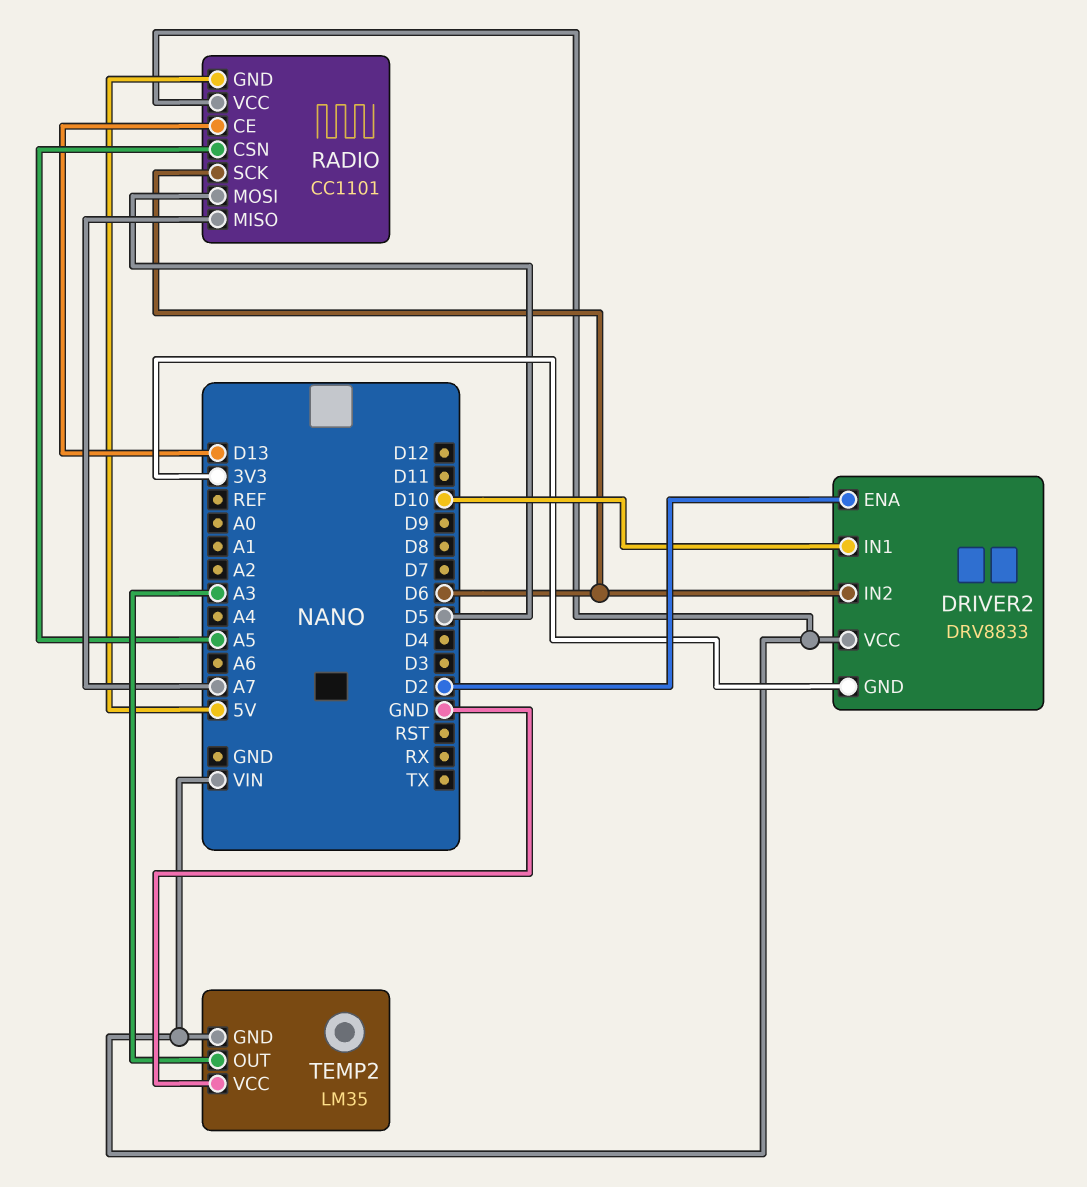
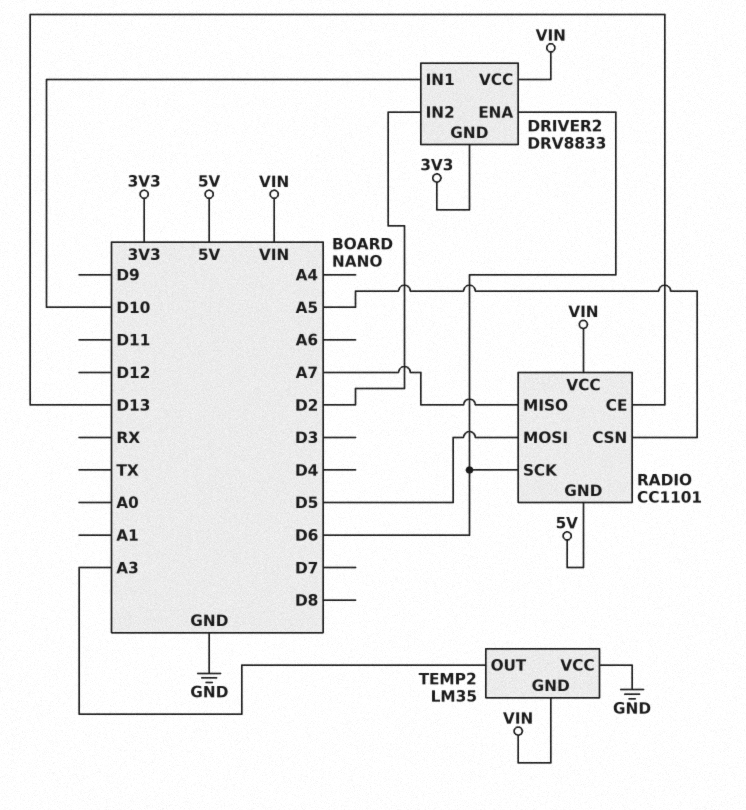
DRIVER2 pin ENA: D2 -> D6
DRIVER2 pin IN2: D6 -> D2

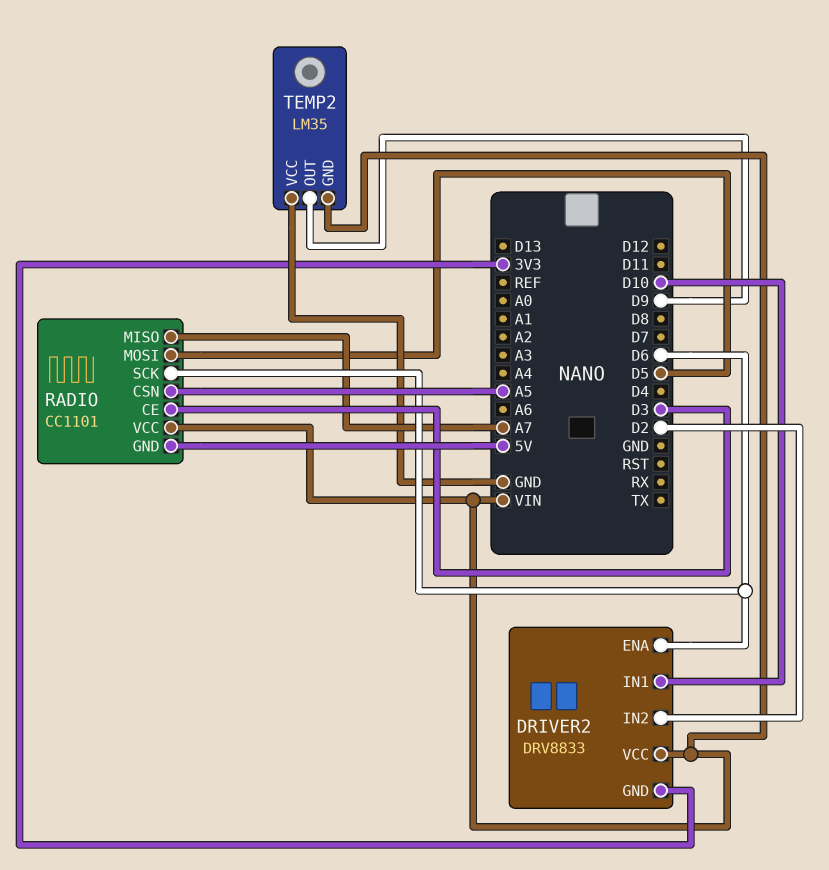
RADIO pin CE: D13 -> D3
TEMP2 pin OUT: A3 -> D9

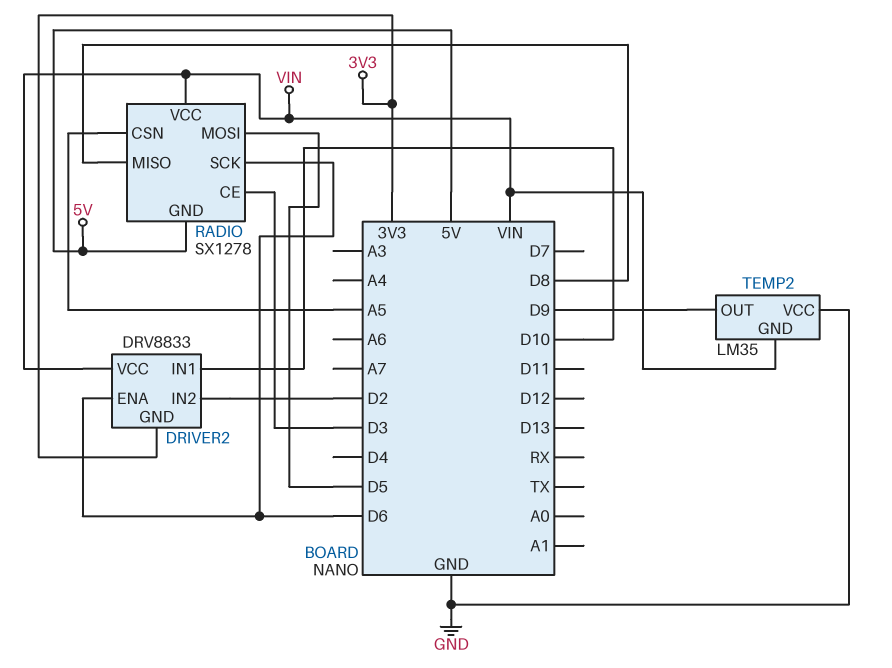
RADIO: CC1101 -> SX1278
RADIO pin MISO: A7 -> D8

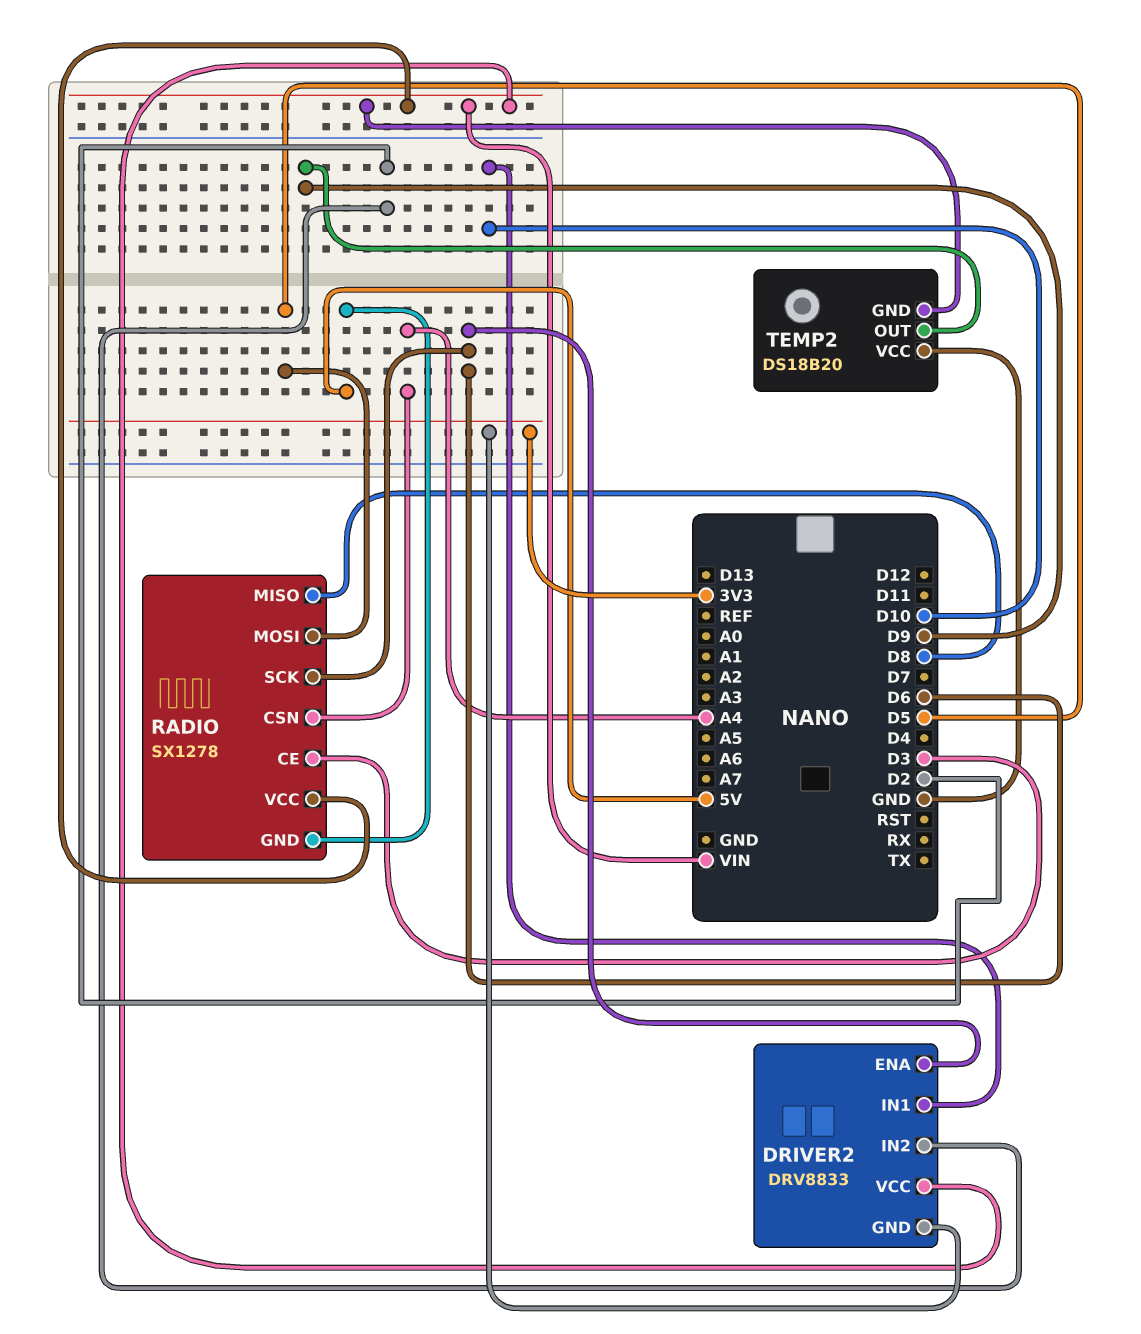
RADIO pin CSN: A5 -> A4
TEMP2: LM35 -> DS18B20

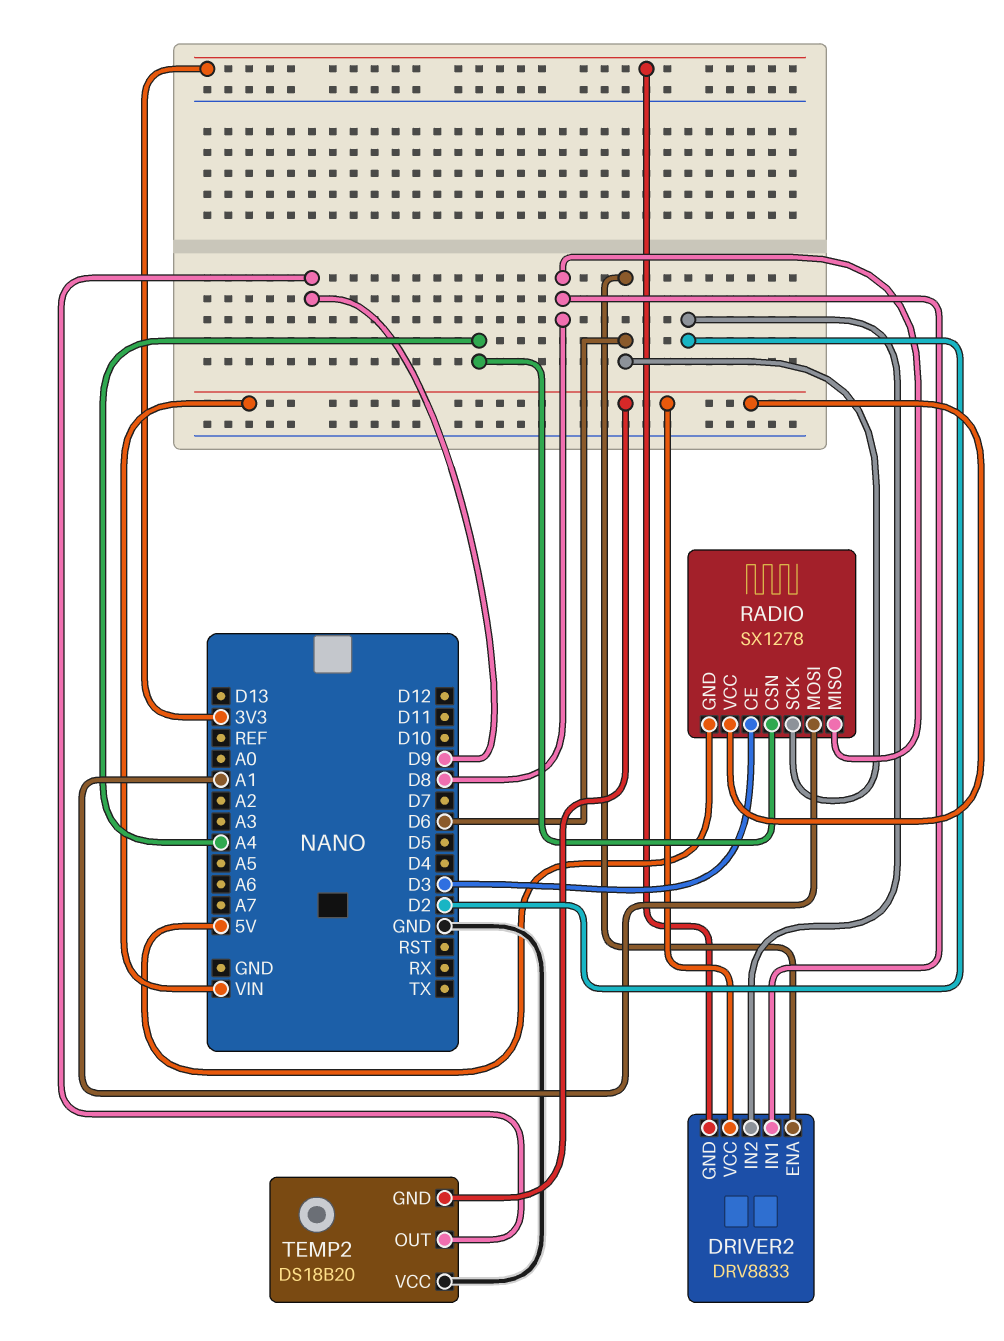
DRIVER2 pin IN1: D10 -> D8
RADIO pin MOSI: D5 -> A1

